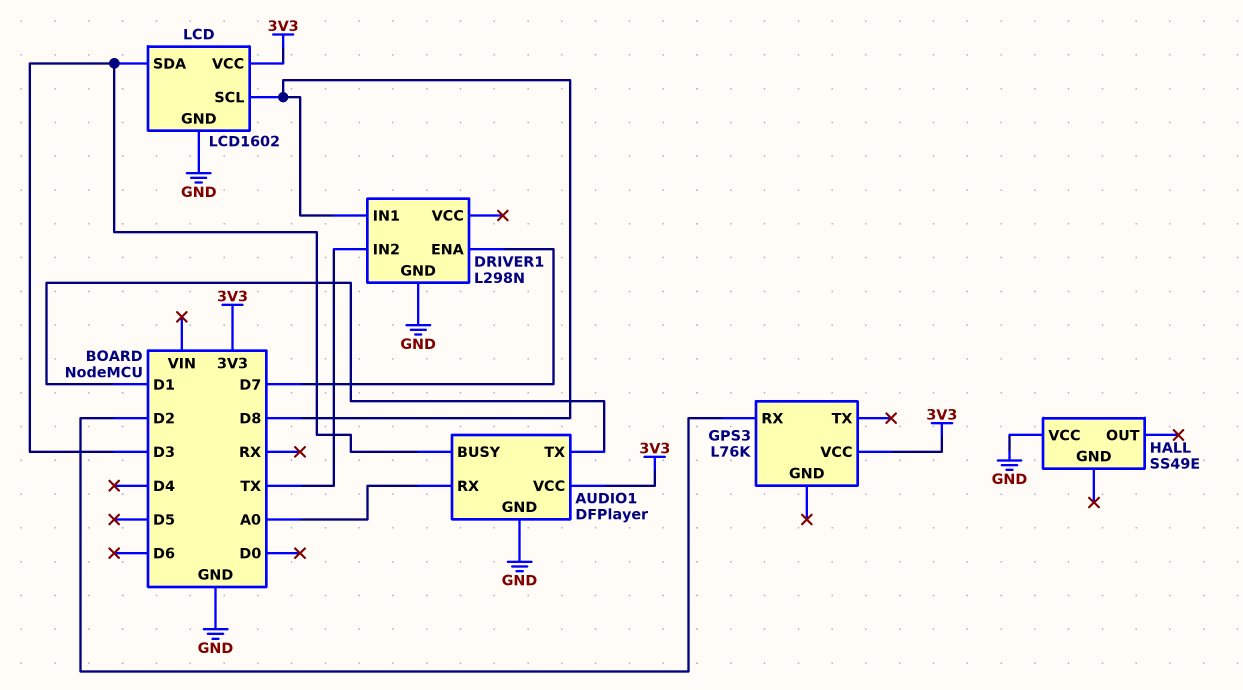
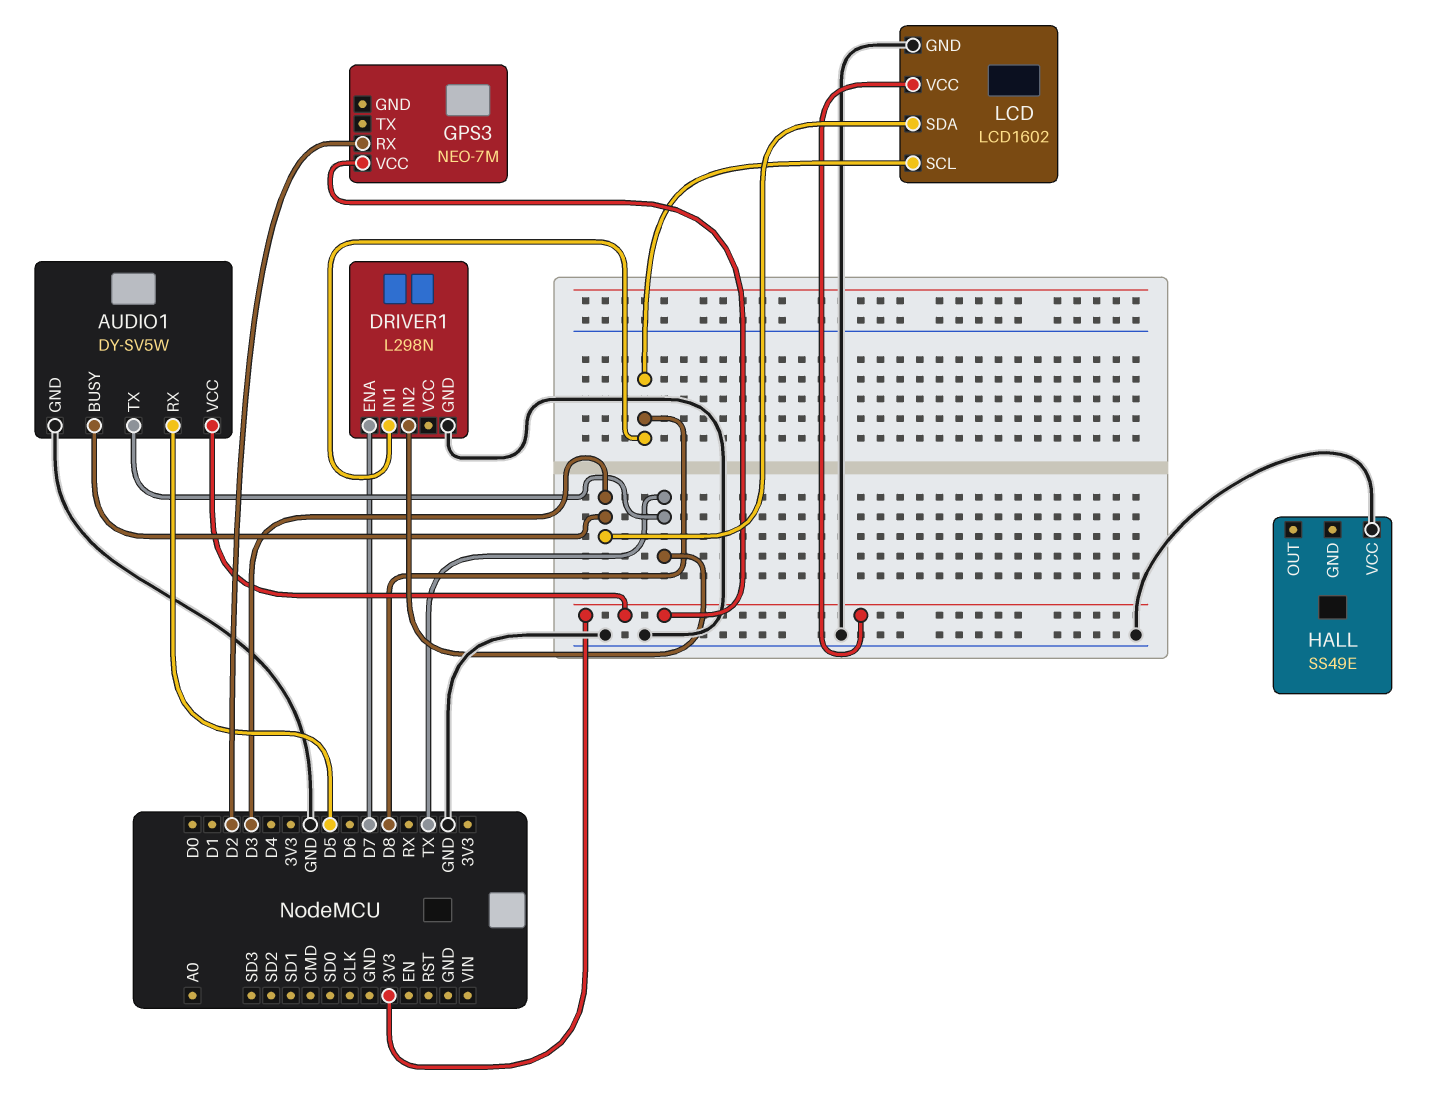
AUDIO1: DFPlayer -> DY-SV5W
AUDIO1 pin RX: A0 -> D5
AUDIO1 pin TX: D1 -> TX
GPS3: L76K -> NEO-7M

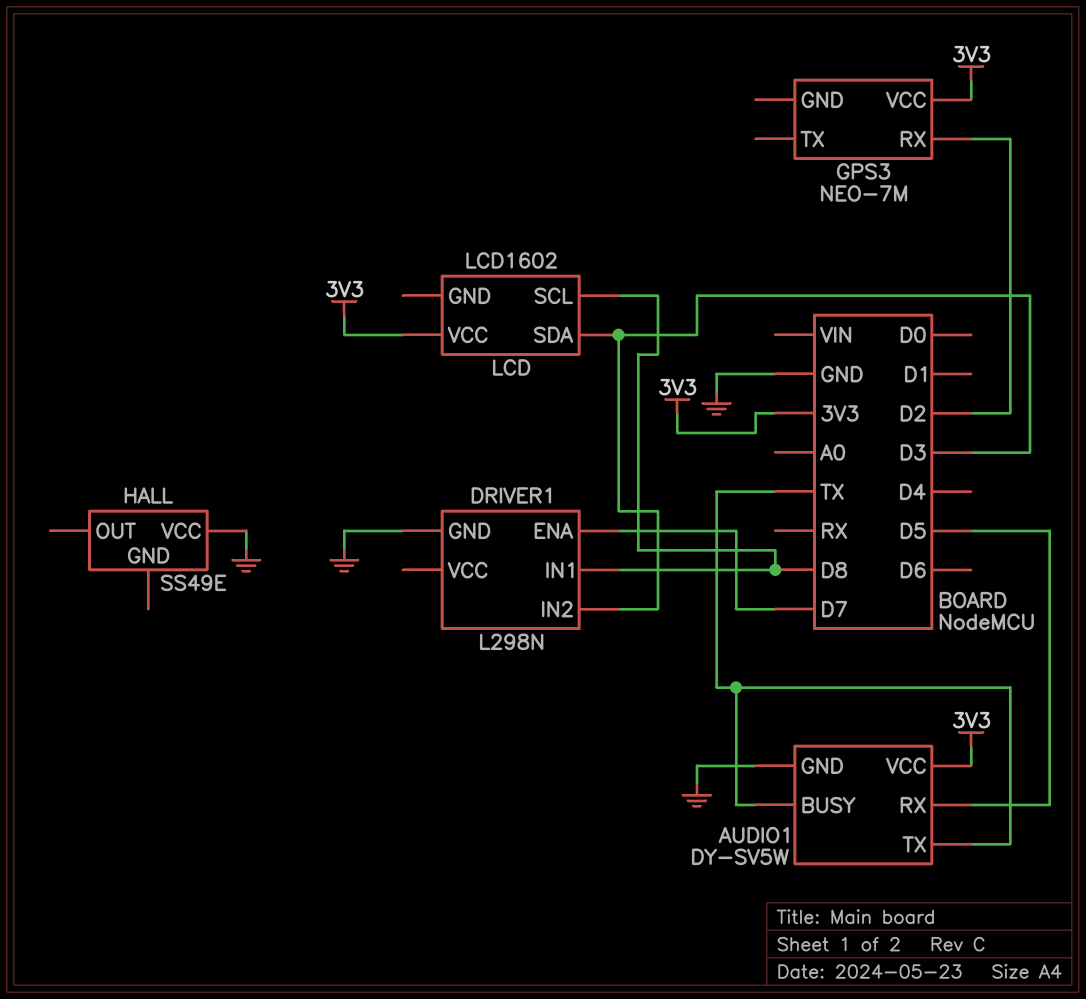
AUDIO1 pin BUSY: D3 -> TX
DRIVER1 pin IN2: TX -> D3
LCD pin GND: GND -> none

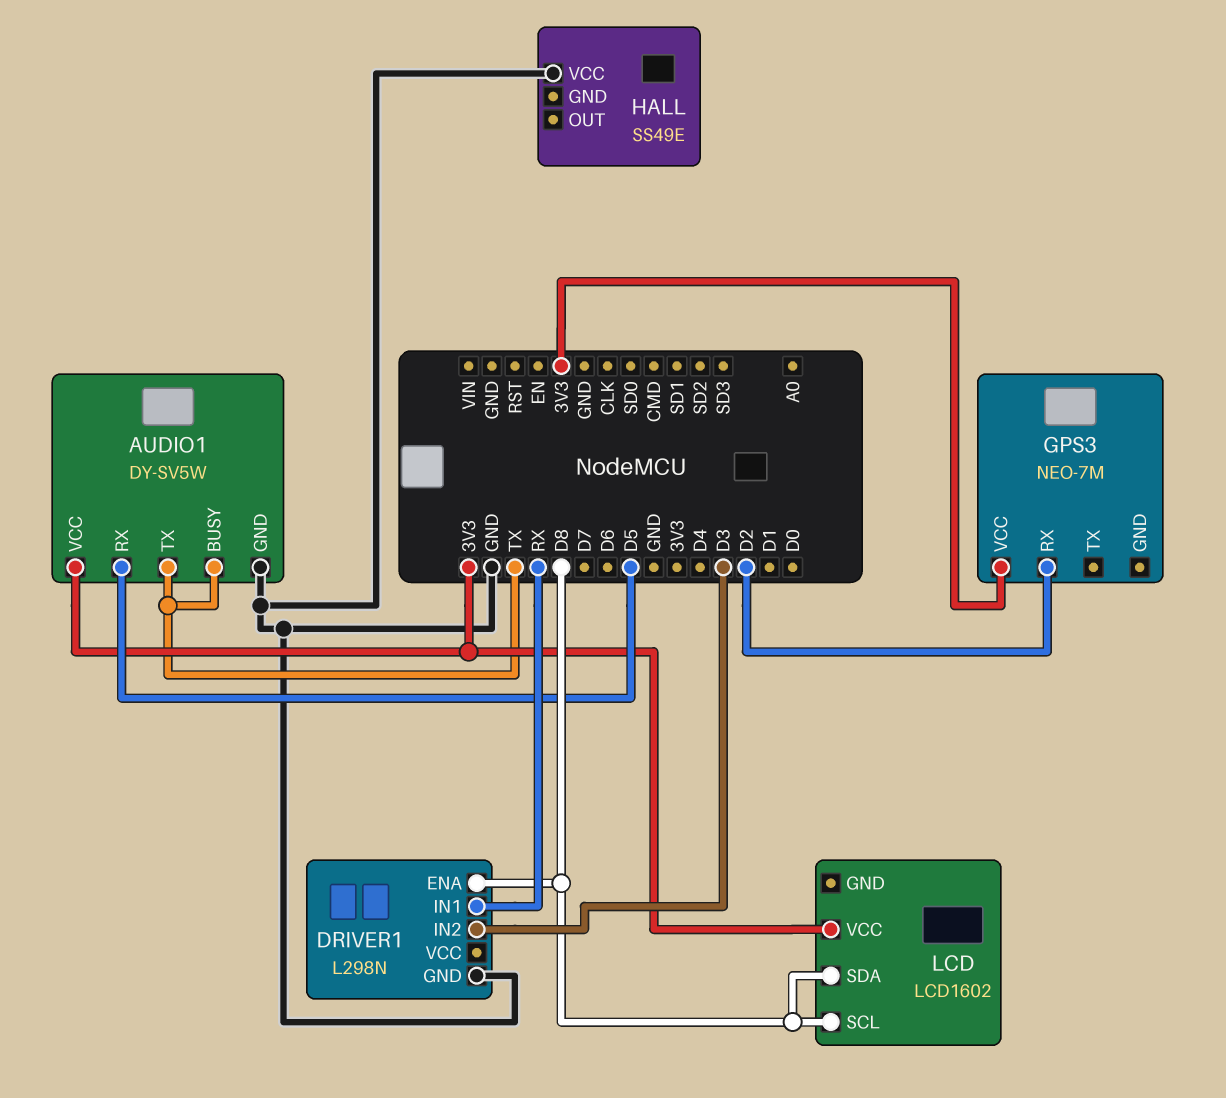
DRIVER1 pin ENA: D7 -> D8
DRIVER1 pin IN1: D8 -> RX
LCD pin SDA: D3 -> D8

